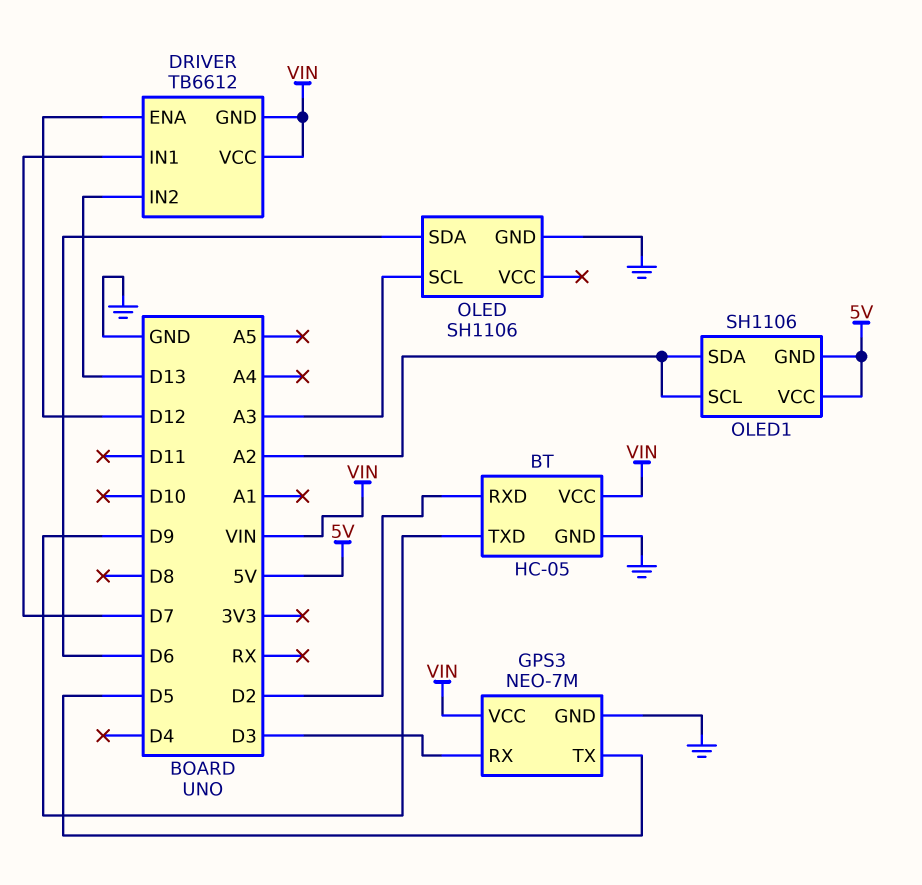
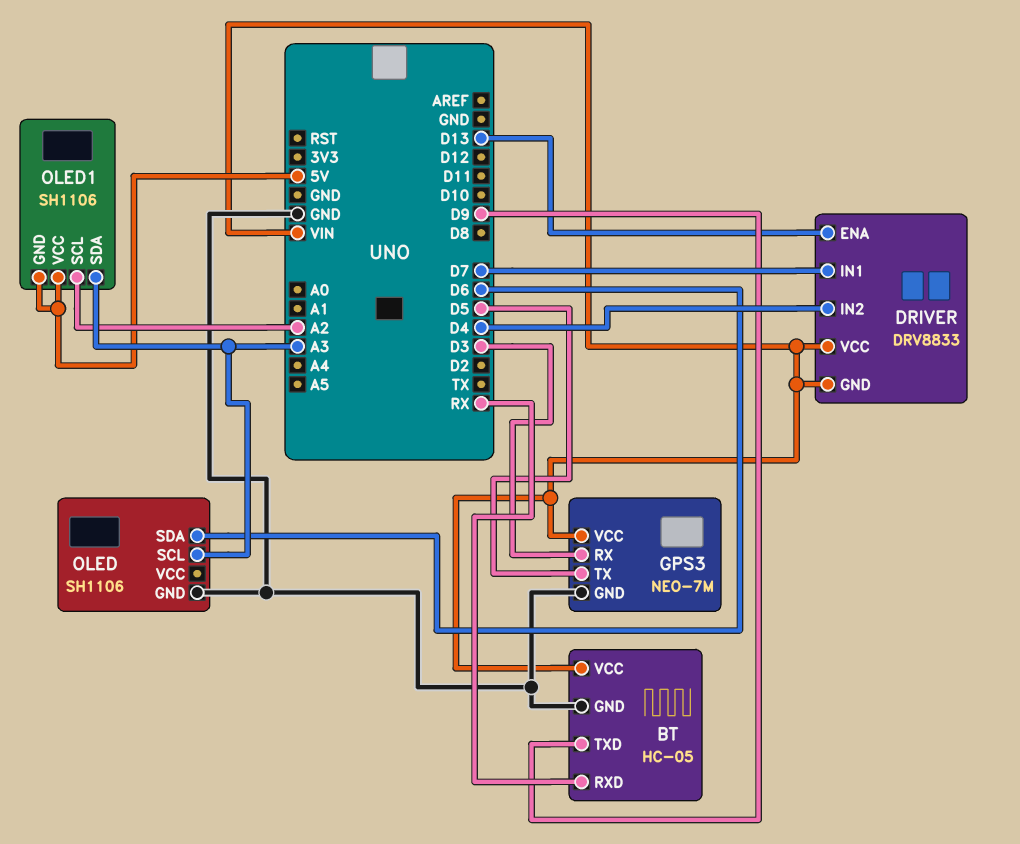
BT pin RXD: D2 -> RX
DRIVER: TB6612 -> DRV8833
DRIVER pin ENA: D12 -> D13
DRIVER pin IN2: D13 -> D4
OLED1 pin SDA: A2 -> A3

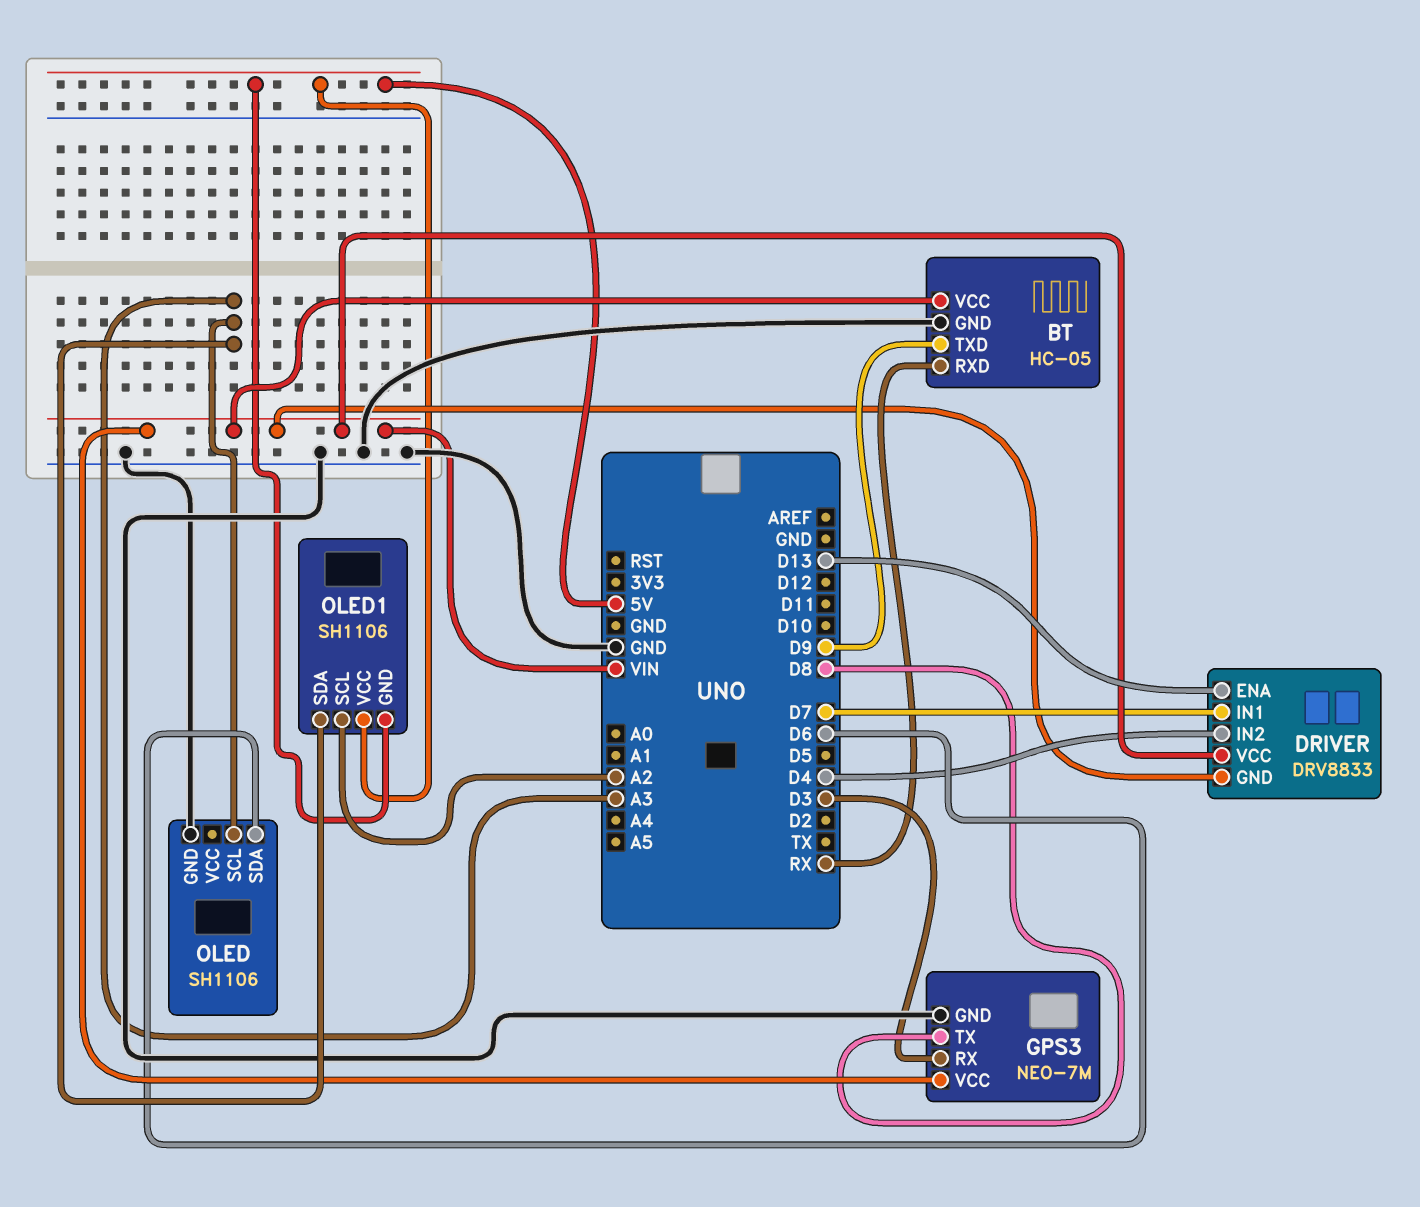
GPS3 pin TX: D5 -> D8

